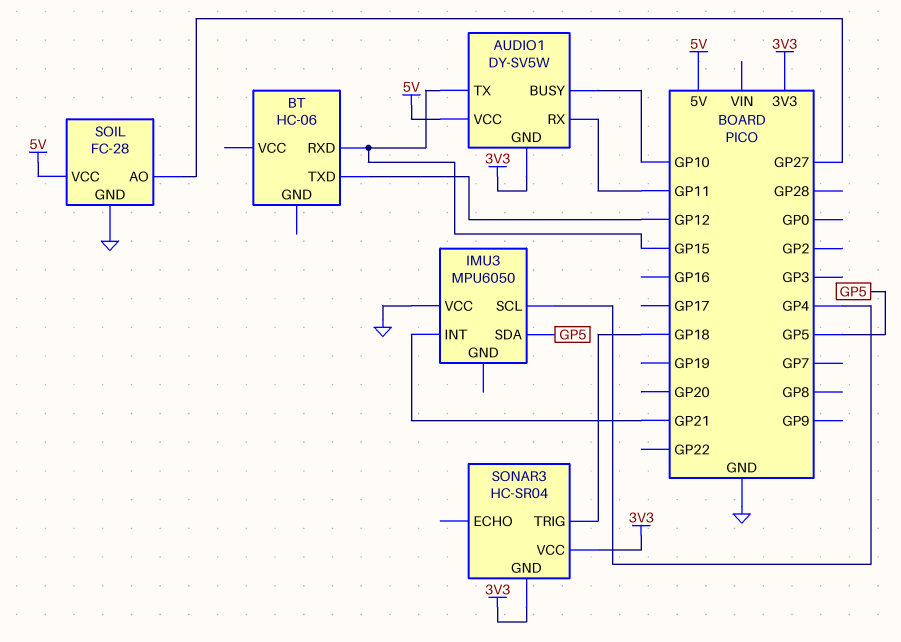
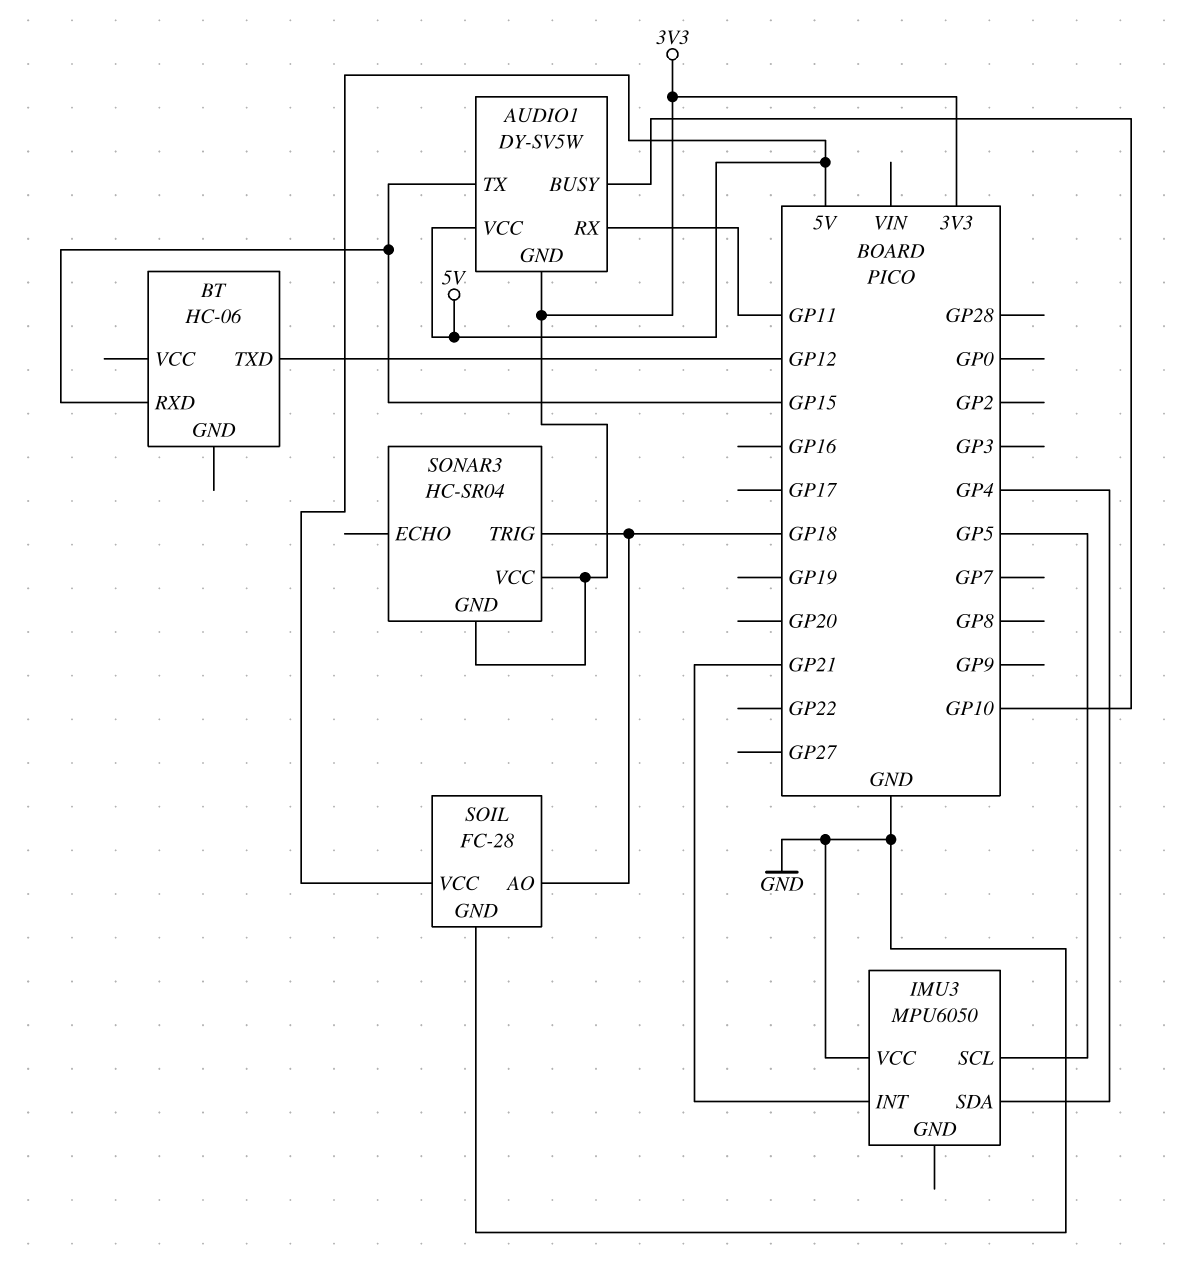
IMU3 pin SCL: GP4 -> GP5
IMU3 pin SDA: GP5 -> GP4
SOIL pin AO: GP27 -> GP18

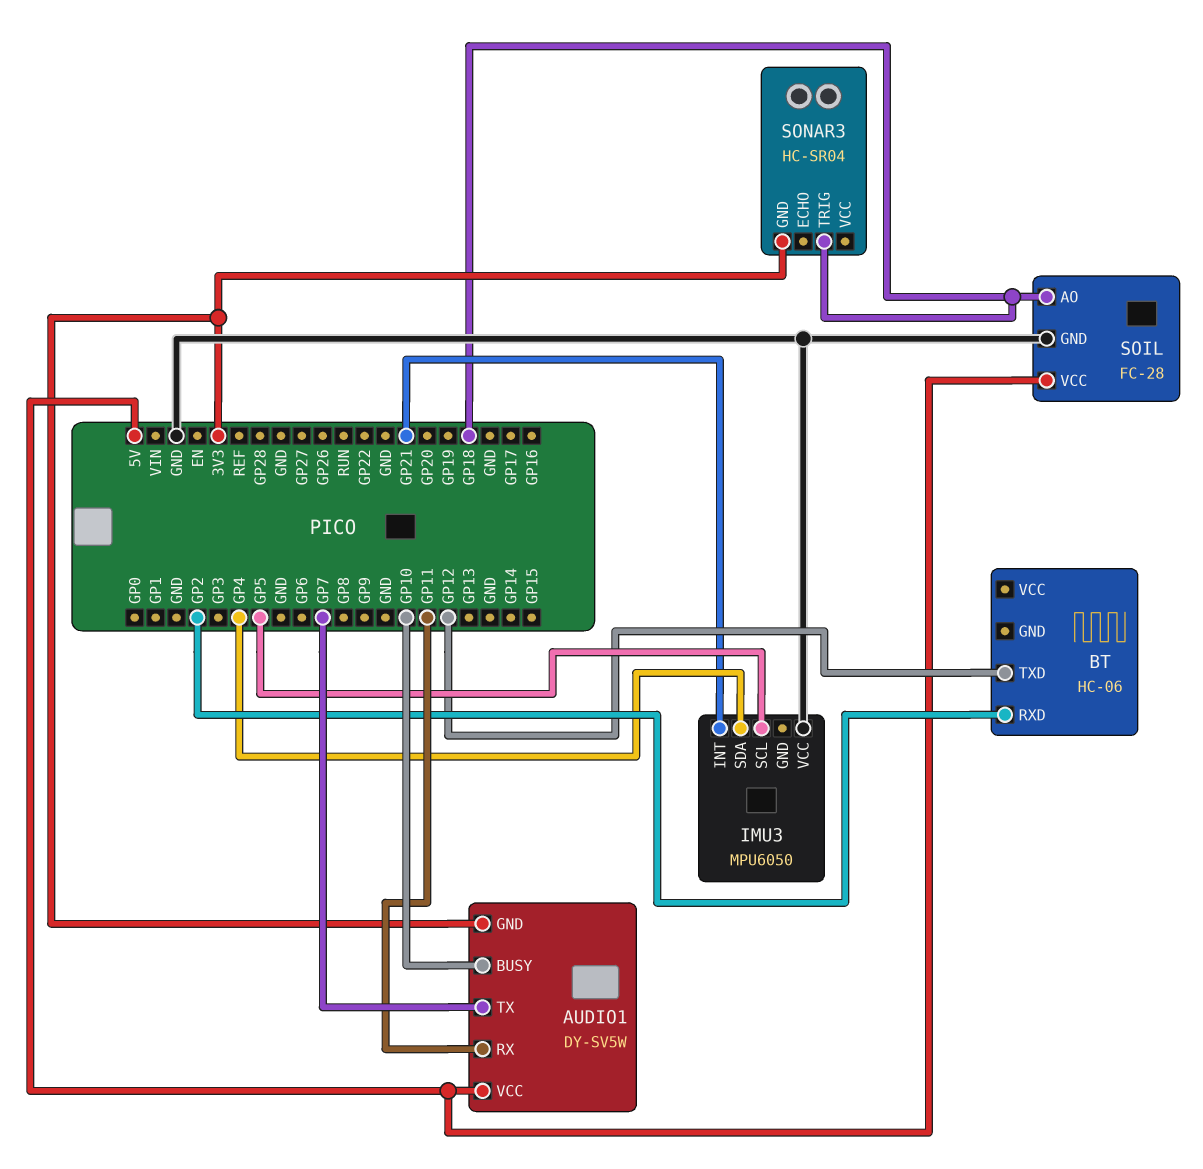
AUDIO1 pin TX: GP15 -> GP7
BT pin RXD: GP15 -> GP2
SONAR3 pin VCC: 3V3 -> none

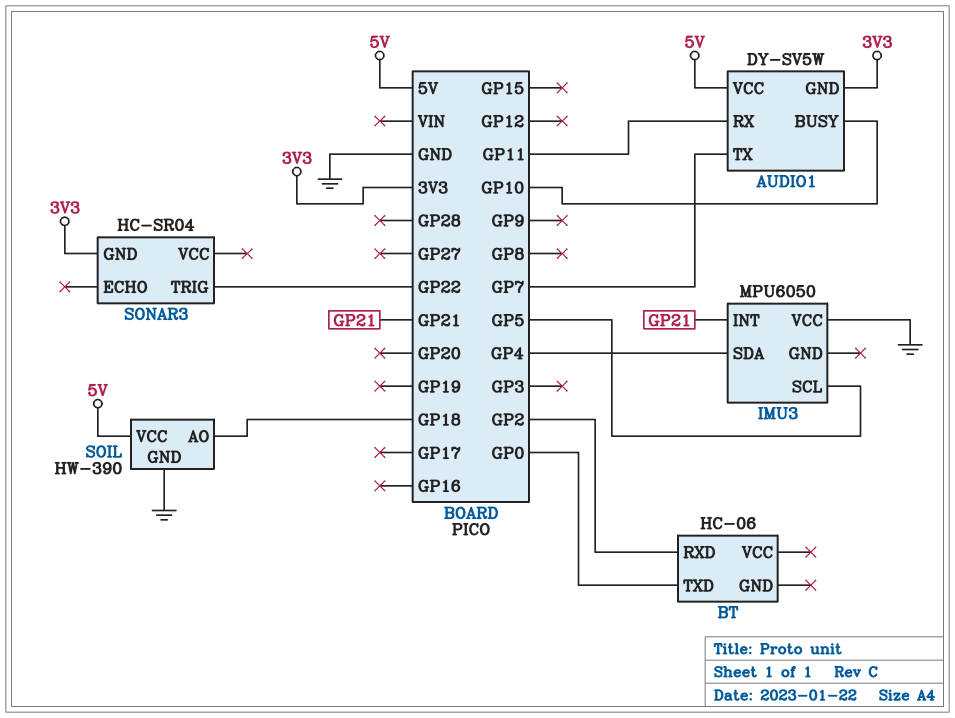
BT pin TXD: GP12 -> GP0
SOIL: FC-28 -> HW-390
SONAR3 pin TRIG: GP18 -> GP22

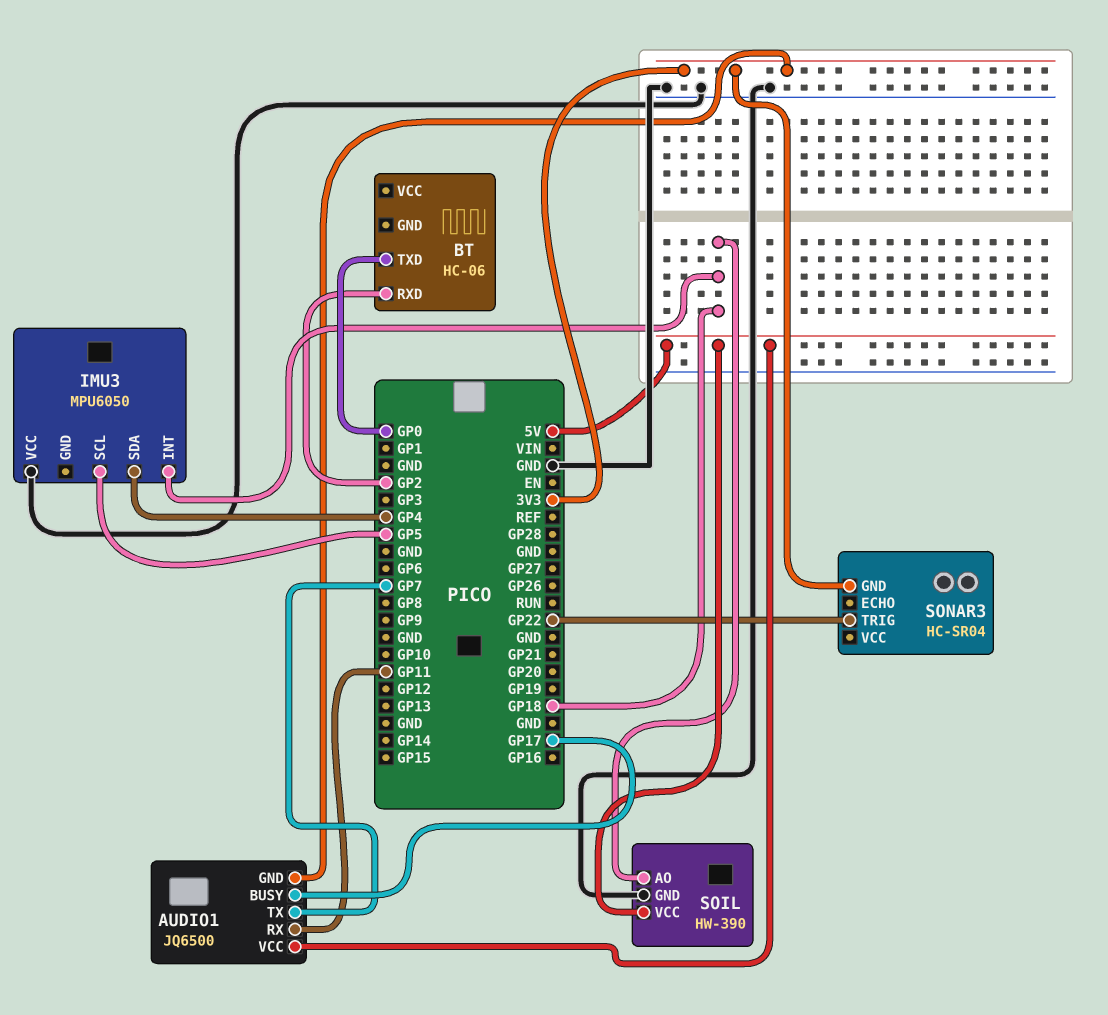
AUDIO1: DY-SV5W -> JQ6500
AUDIO1 pin BUSY: GP10 -> GP17
IMU3 pin INT: GP21 -> GP18

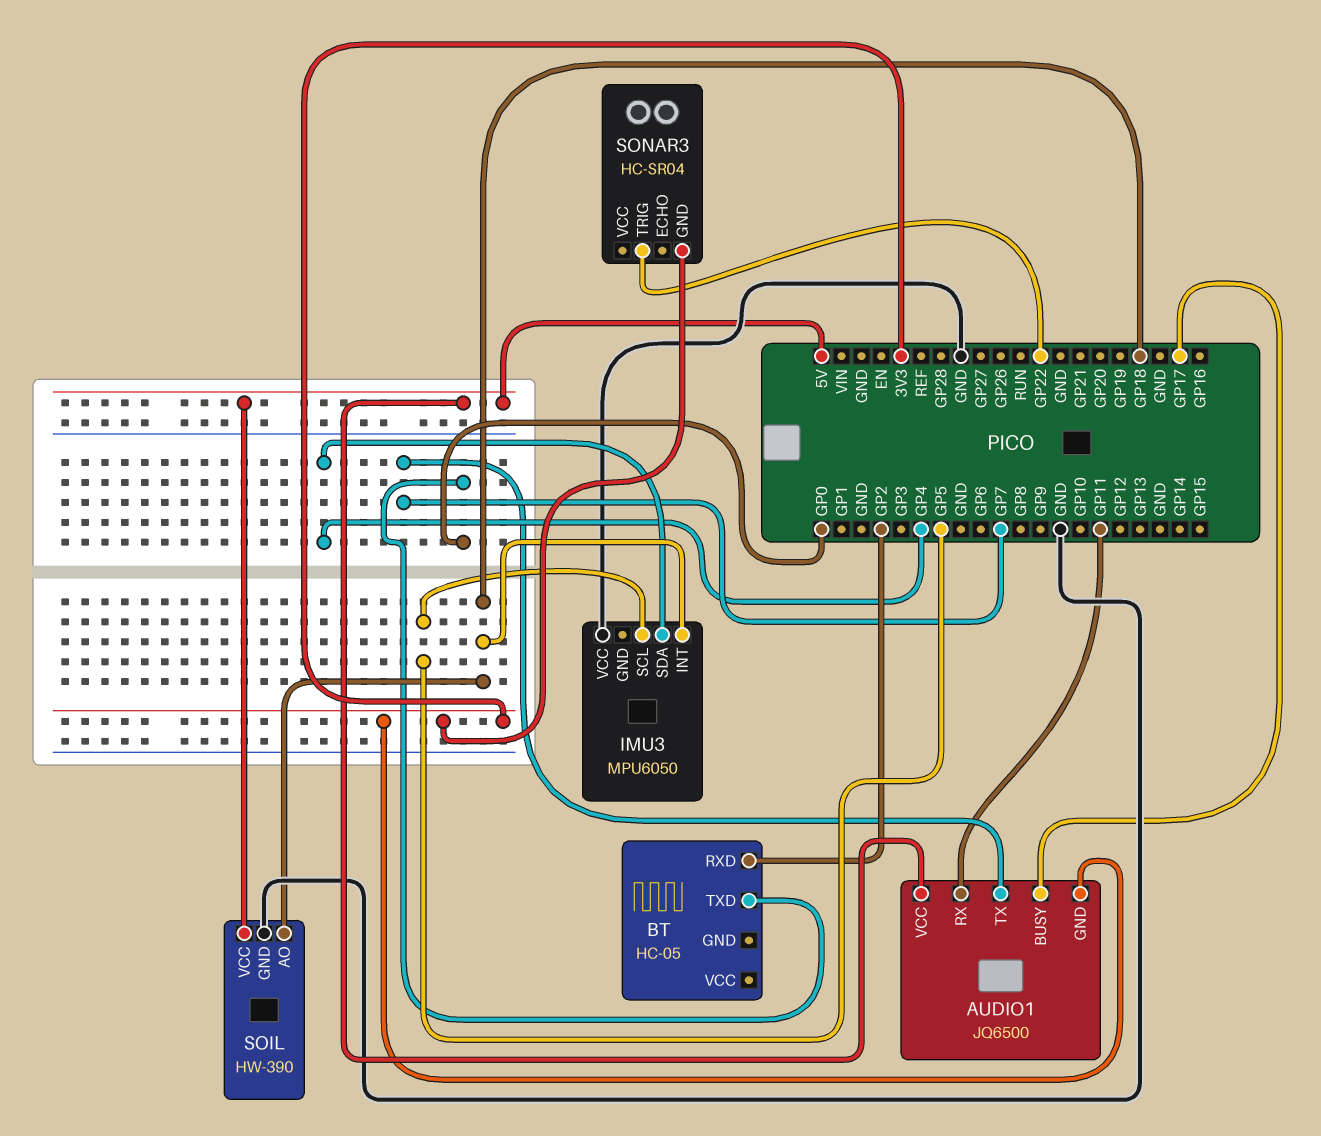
BT: HC-06 -> HC-05

